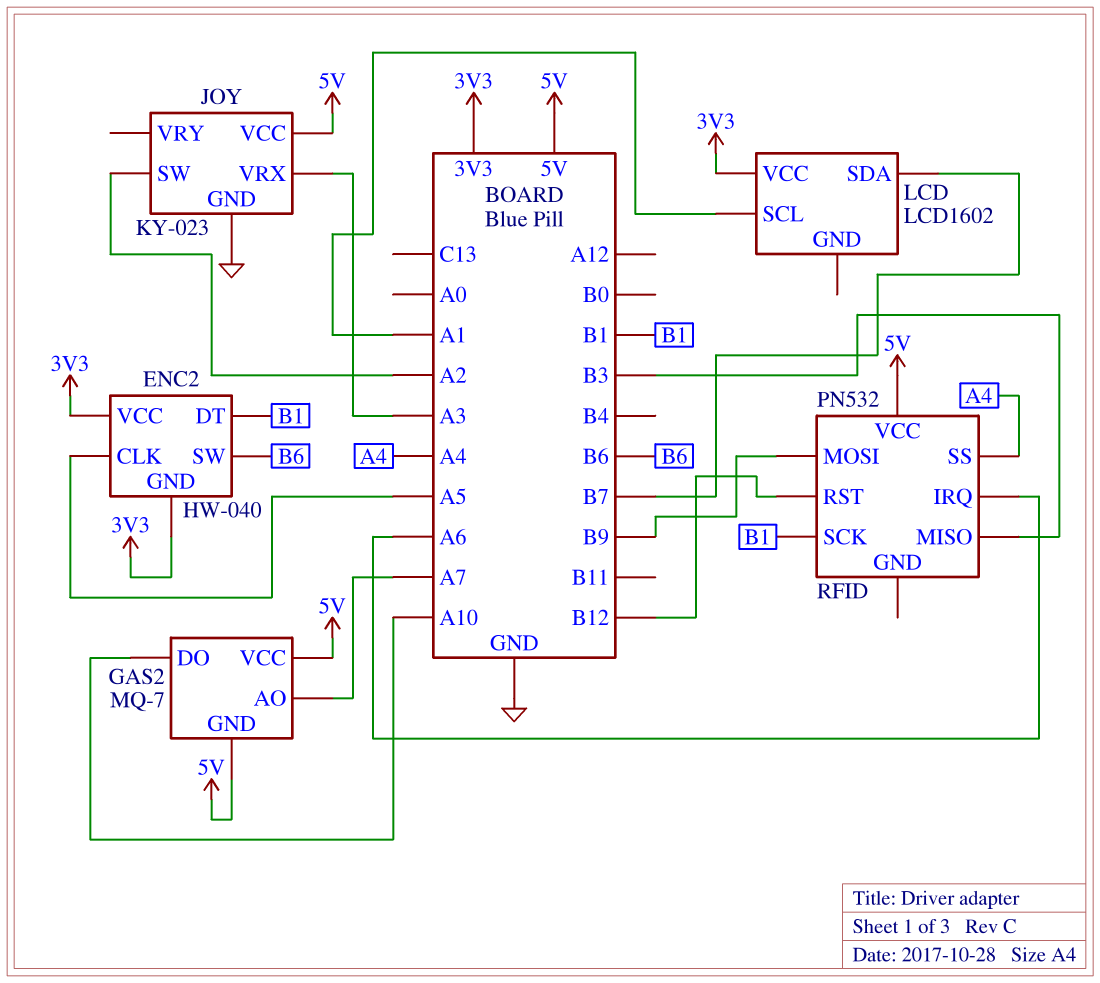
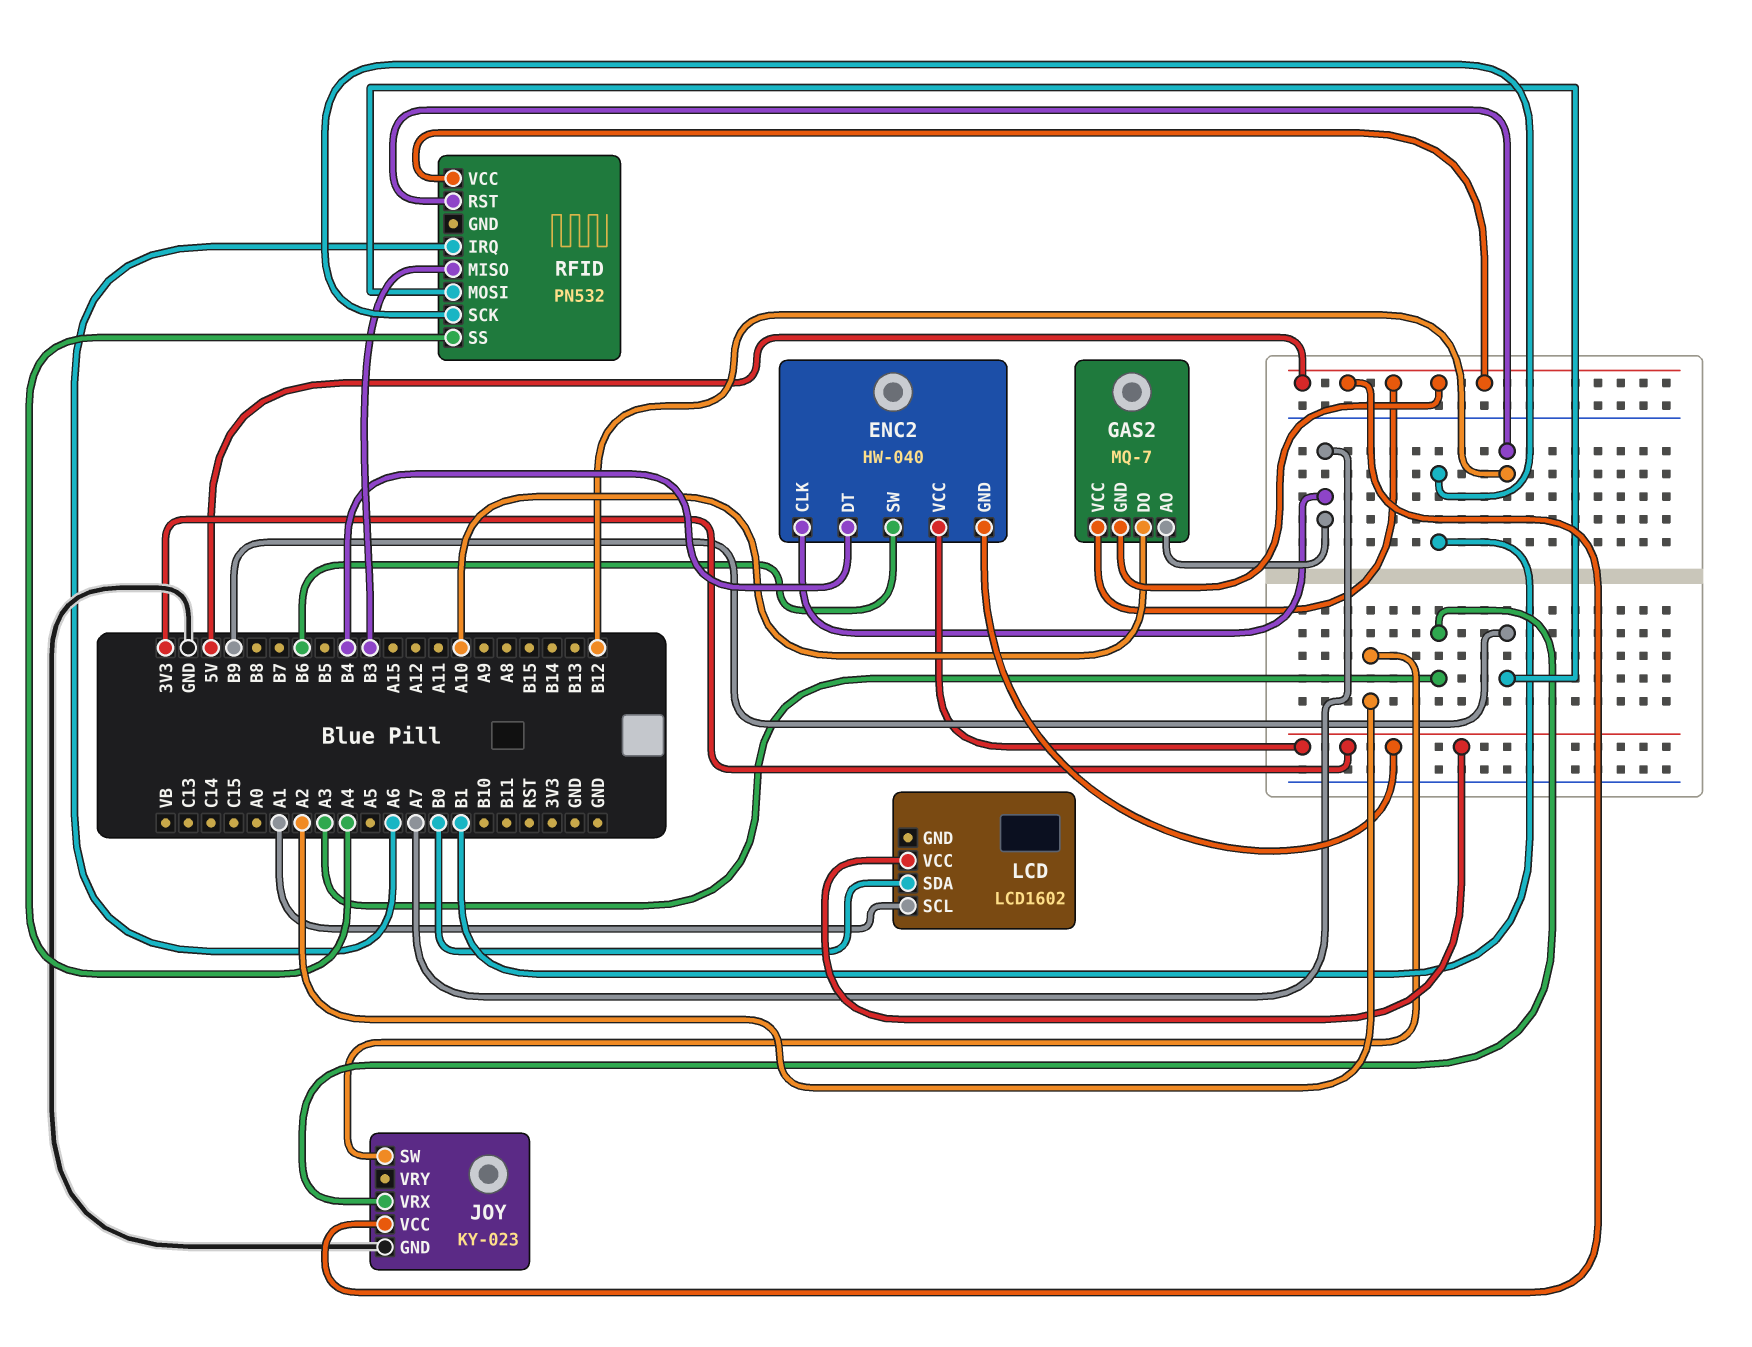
ENC2 pin CLK: A5 -> A7
ENC2 pin DT: B1 -> B4
LCD pin SDA: B7 -> B0

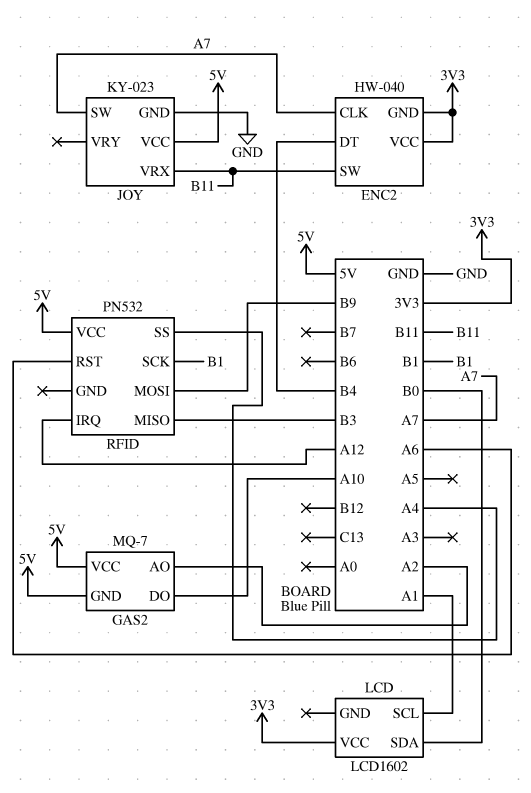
ENC2 pin SW: B6 -> B11
GAS2 pin AO: A7 -> A2
JOY pin SW: A2 -> A7
JOY pin VRX: A3 -> B11
RFID pin IRQ: A6 -> A12
RFID pin RST: B12 -> A6

